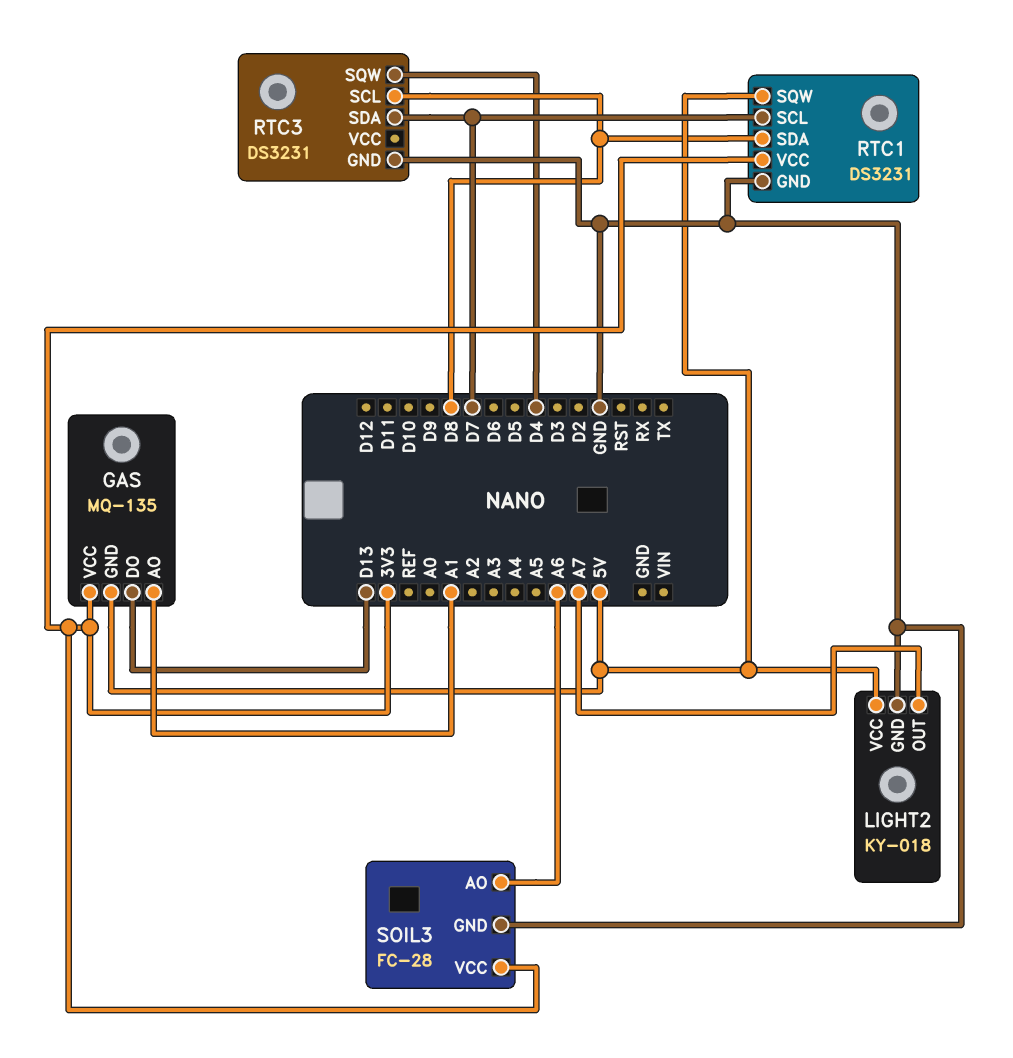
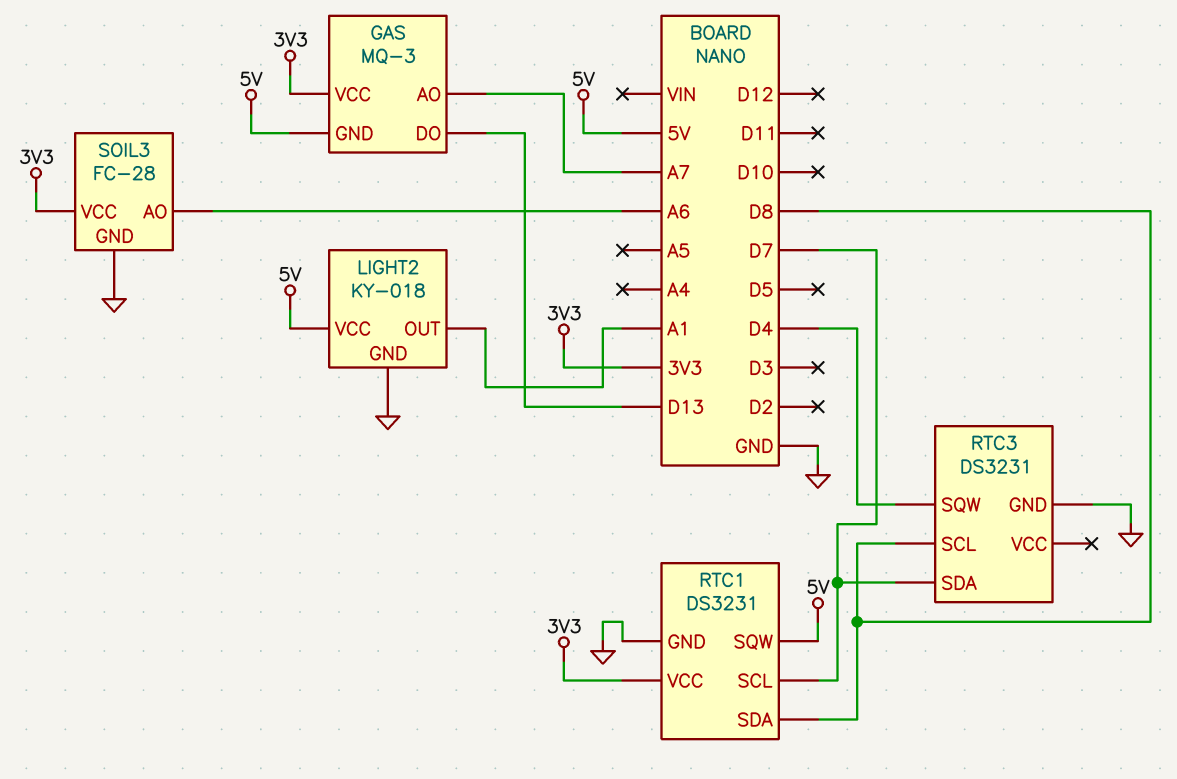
GAS: MQ-135 -> MQ-3
GAS pin AO: A1 -> A7
LIGHT2 pin OUT: A7 -> A1

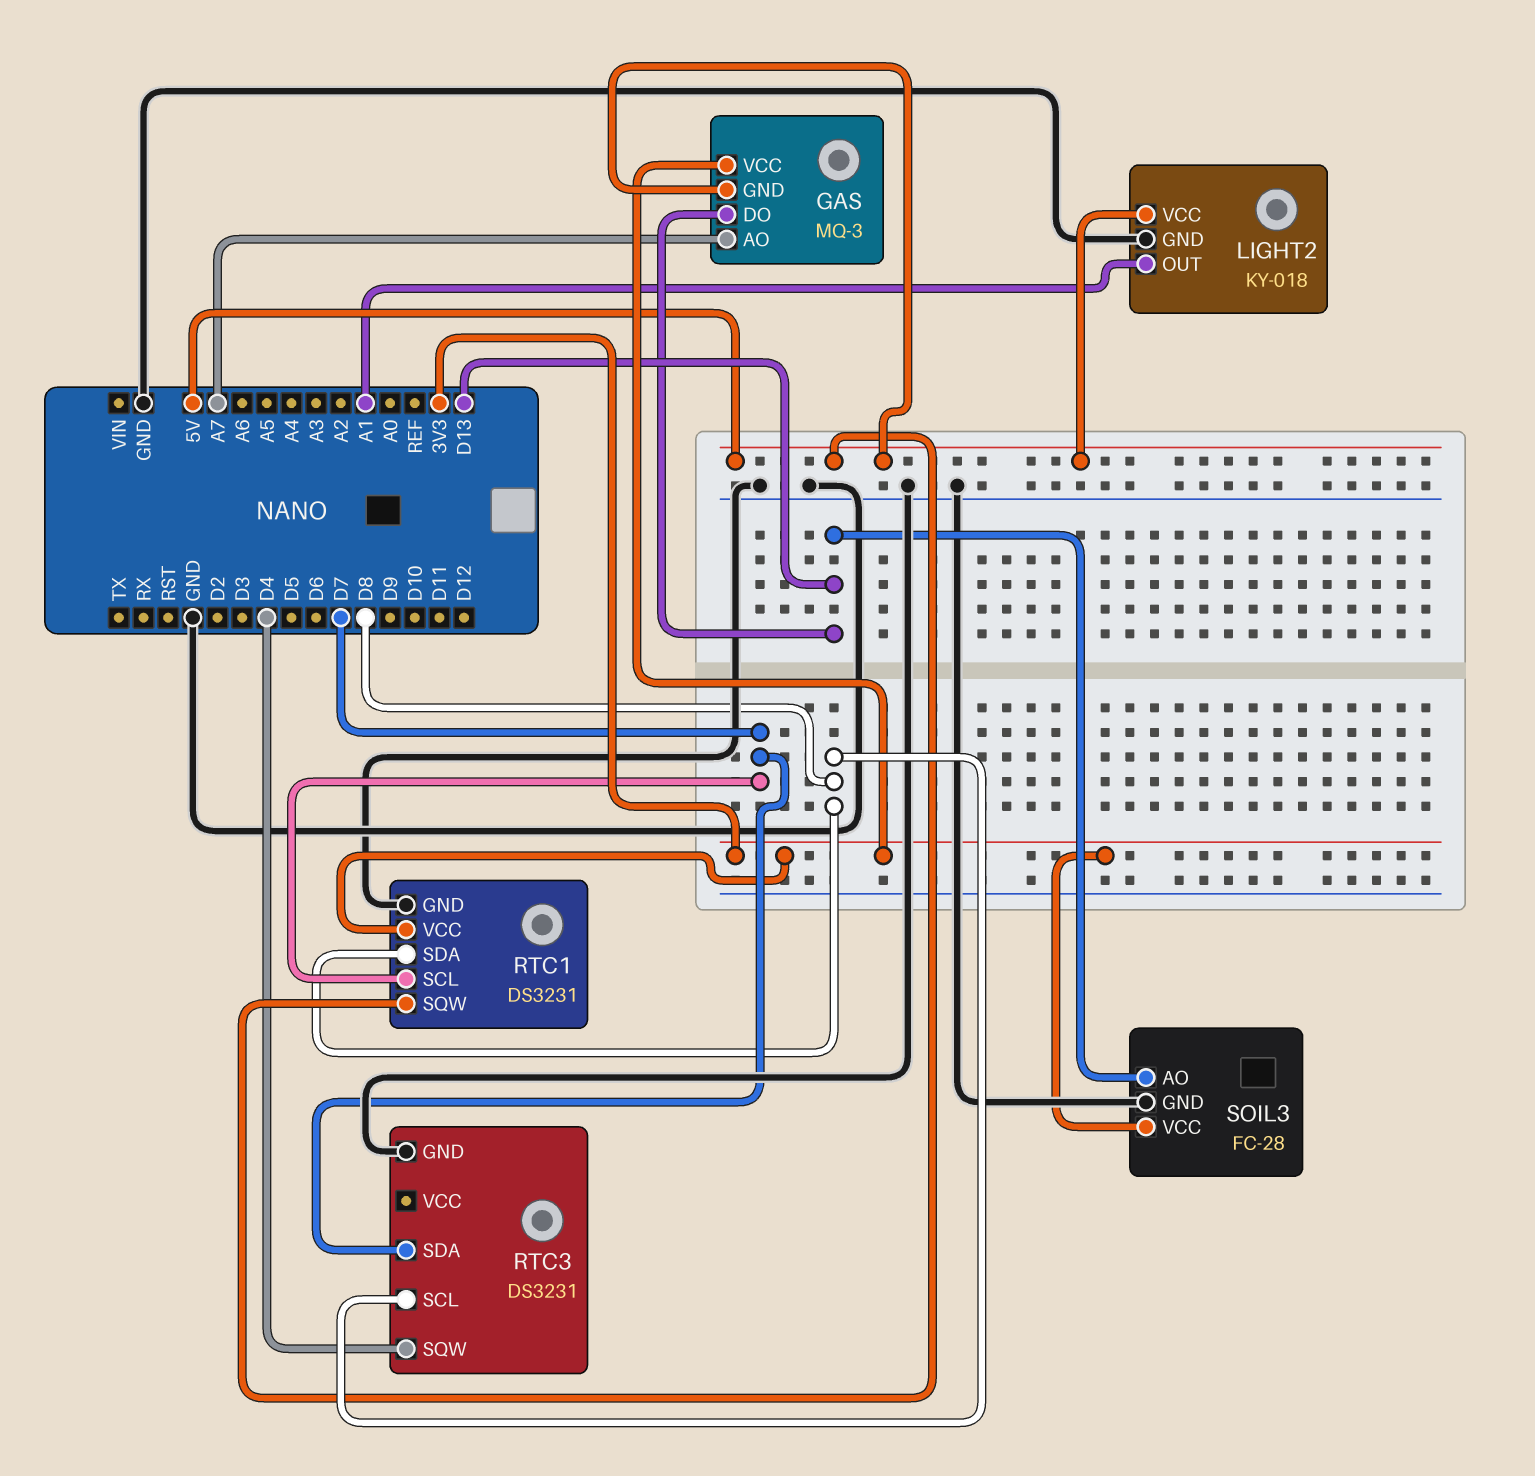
SOIL3 pin AO: A6 -> D13

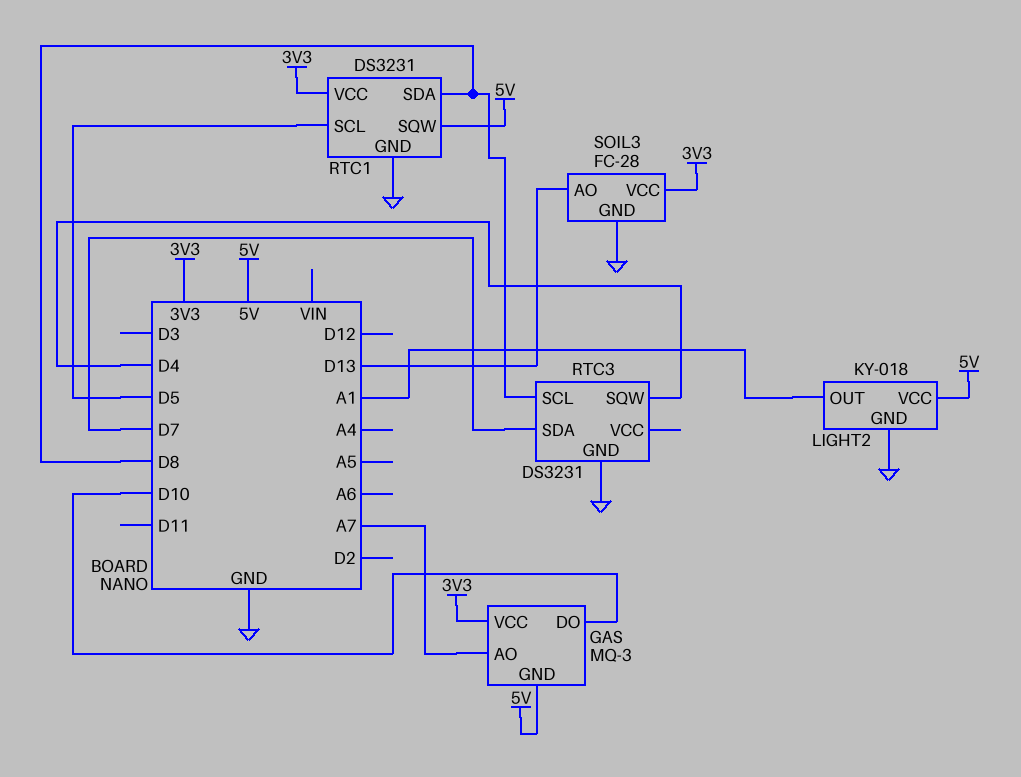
GAS pin DO: D13 -> D10
RTC1 pin SCL: D7 -> D5

